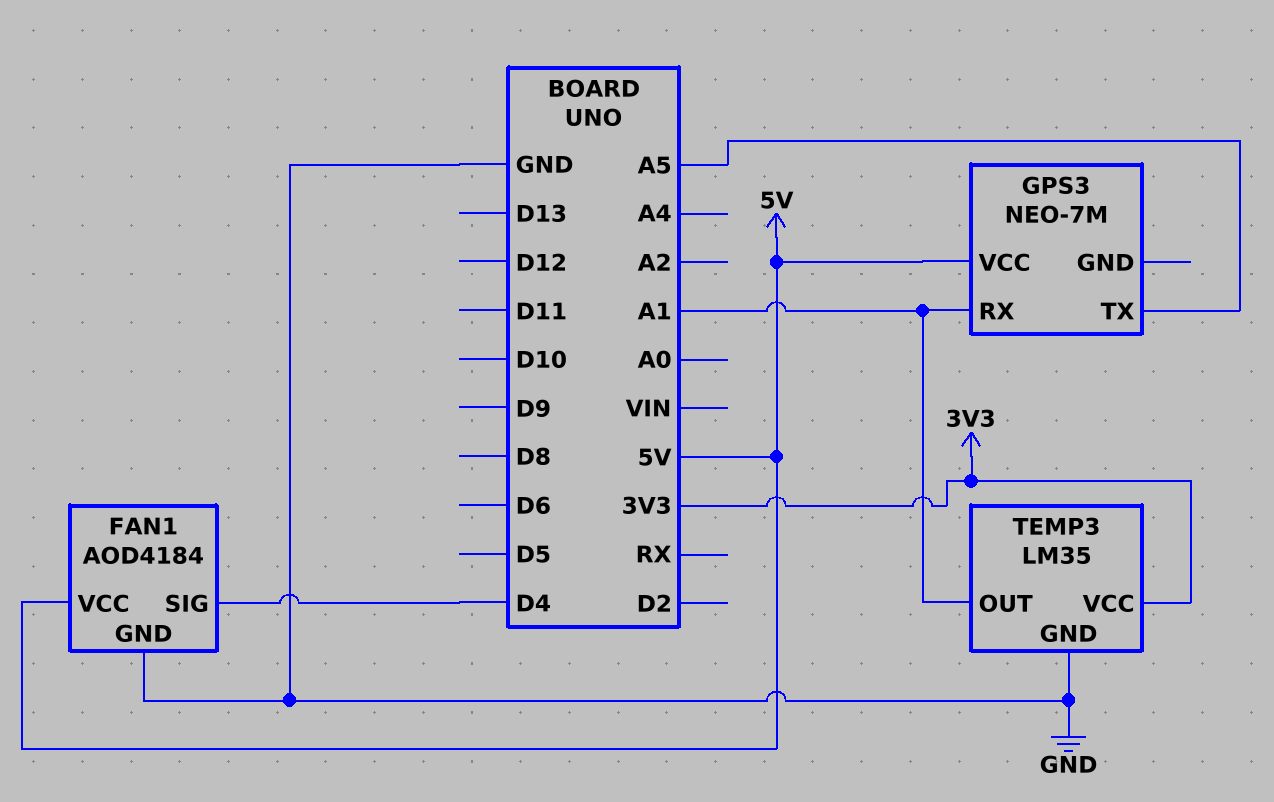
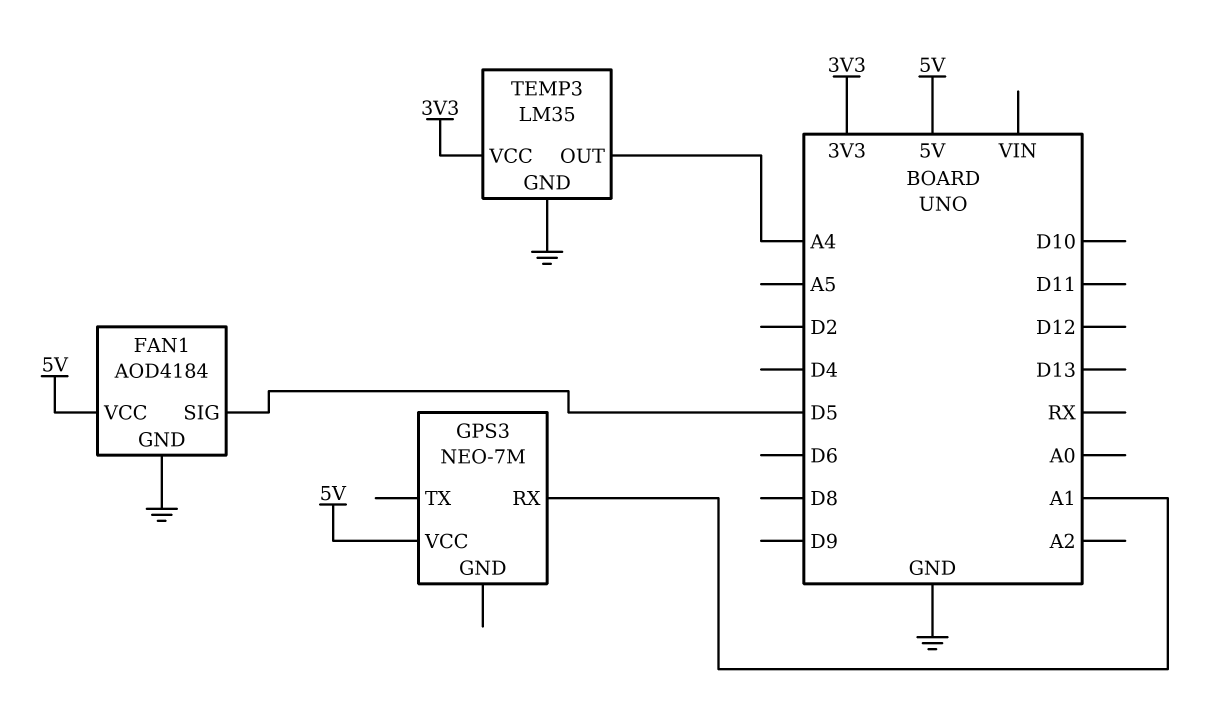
FAN1 pin SIG: D4 -> D5
GPS3 pin TX: A5 -> none
TEMP3 pin OUT: A1 -> A4

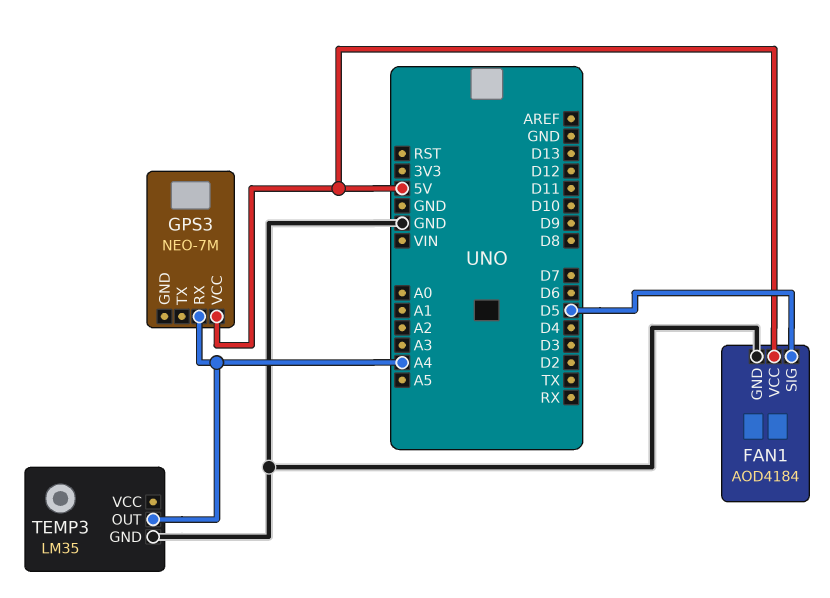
GPS3 pin RX: A1 -> A4
TEMP3 pin VCC: 3V3 -> none

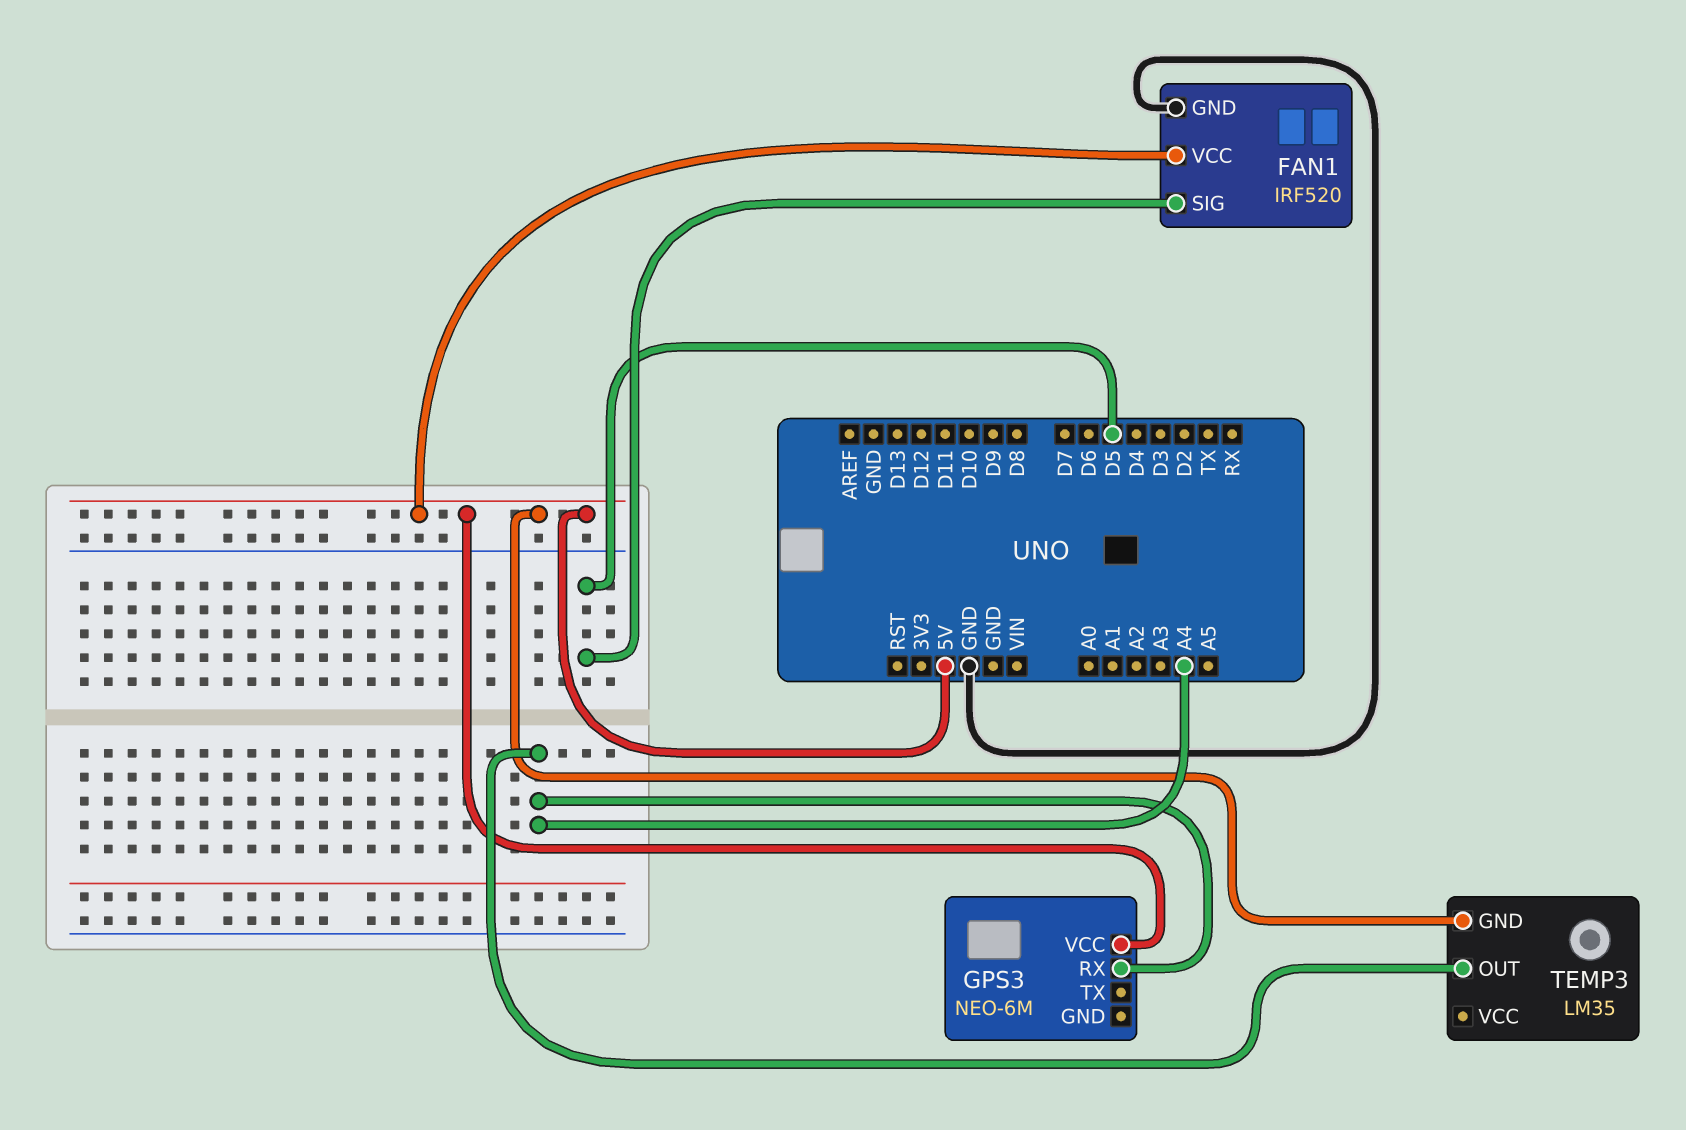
FAN1: AOD4184 -> IRF520
GPS3: NEO-7M -> NEO-6M
TEMP3 pin GND: GND -> 5V

